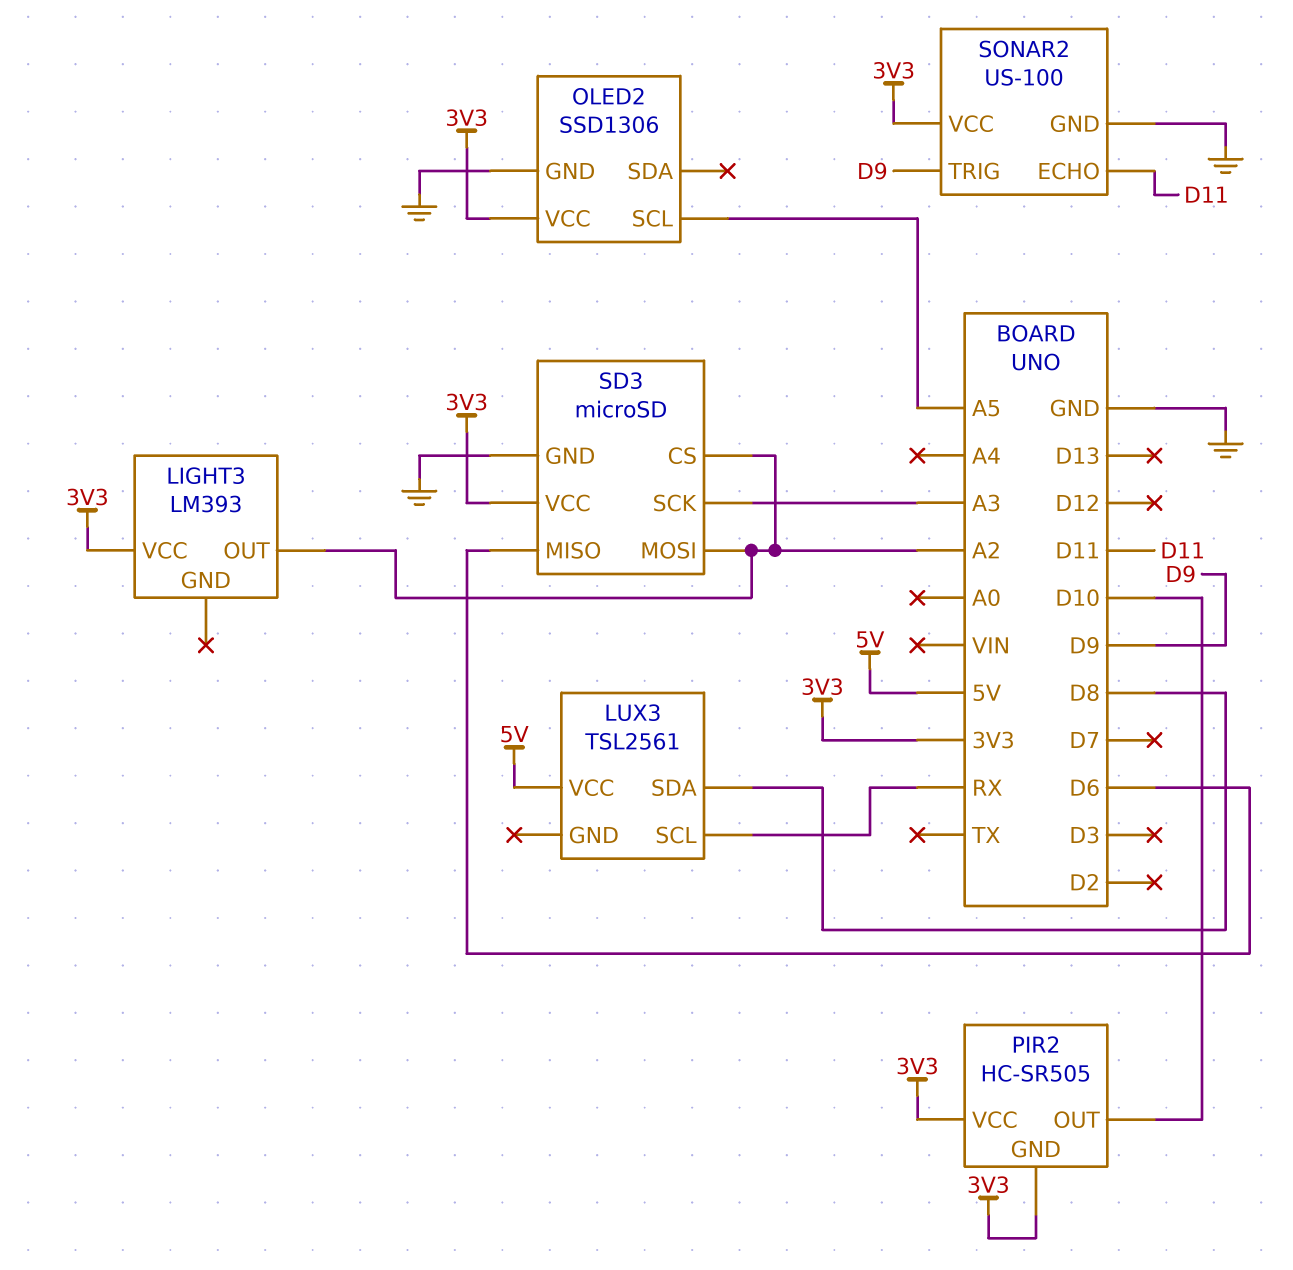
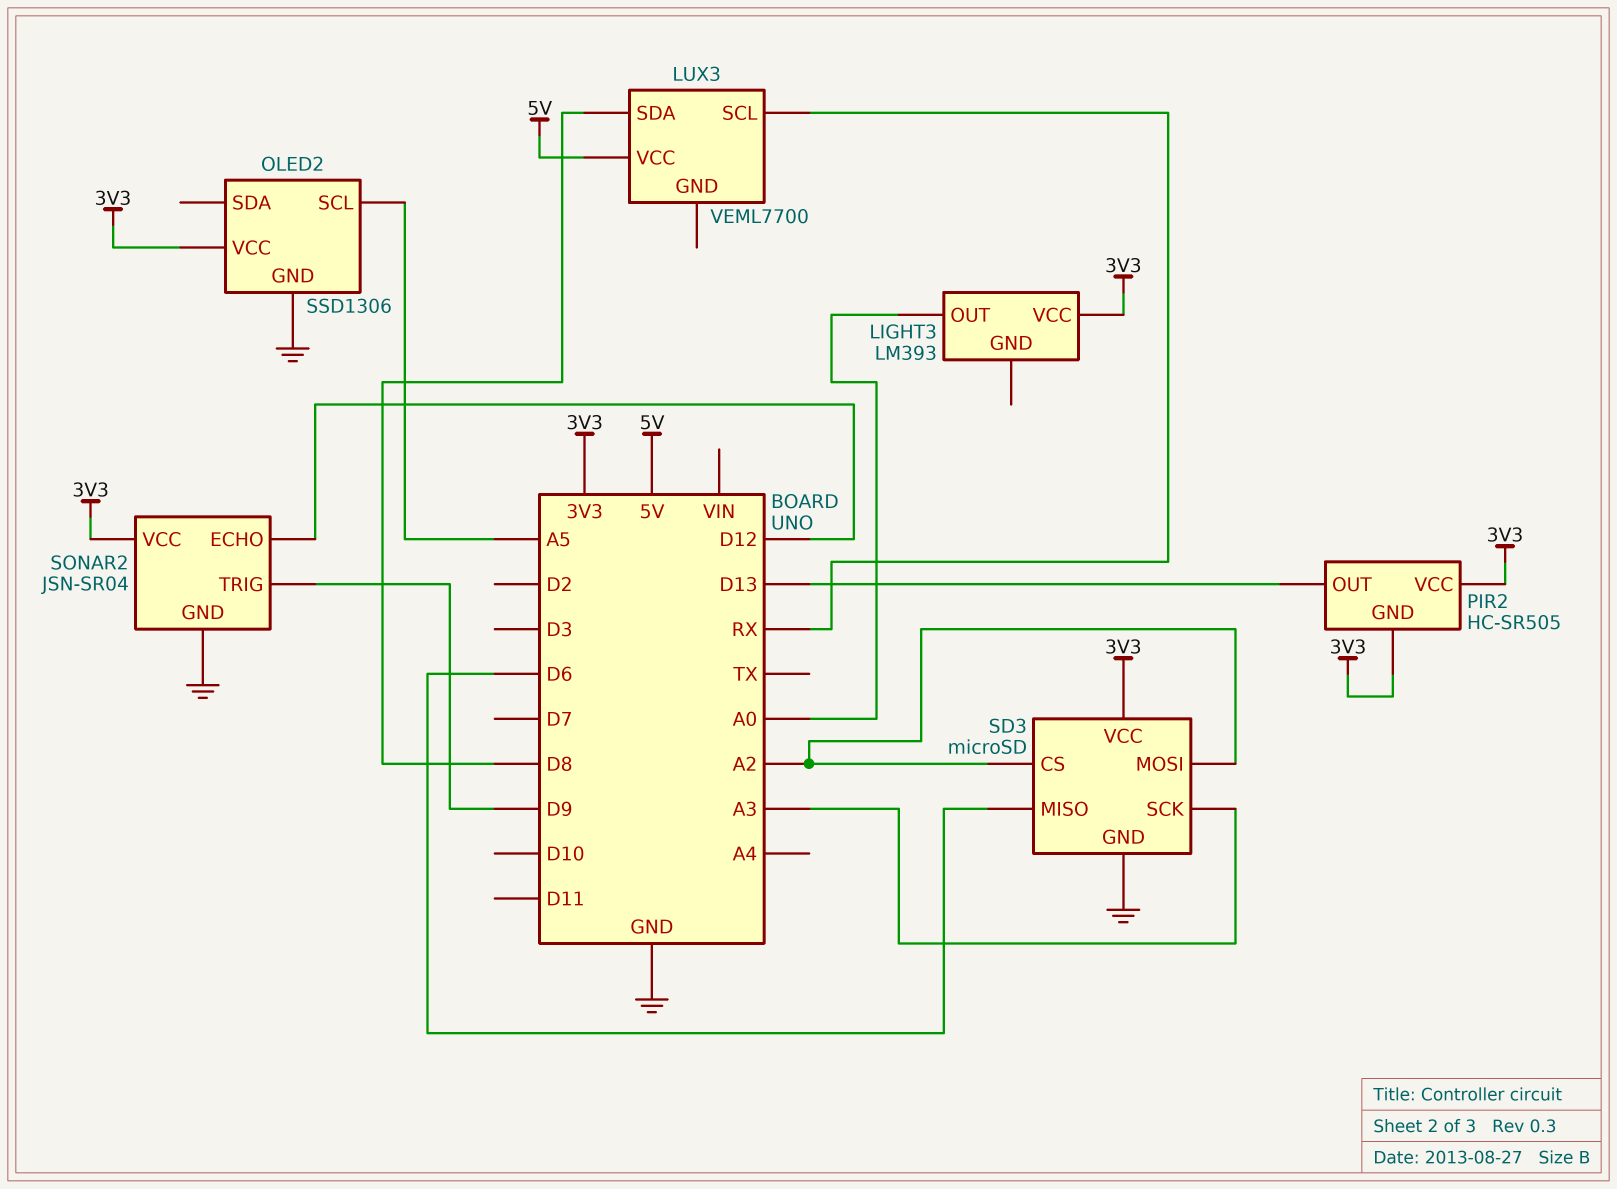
LIGHT3 pin OUT: A2 -> A0
LUX3: TSL2561 -> VEML7700
PIR2 pin OUT: D10 -> D13
SONAR2: US-100 -> JSN-SR04
SONAR2 pin ECHO: D11 -> D12

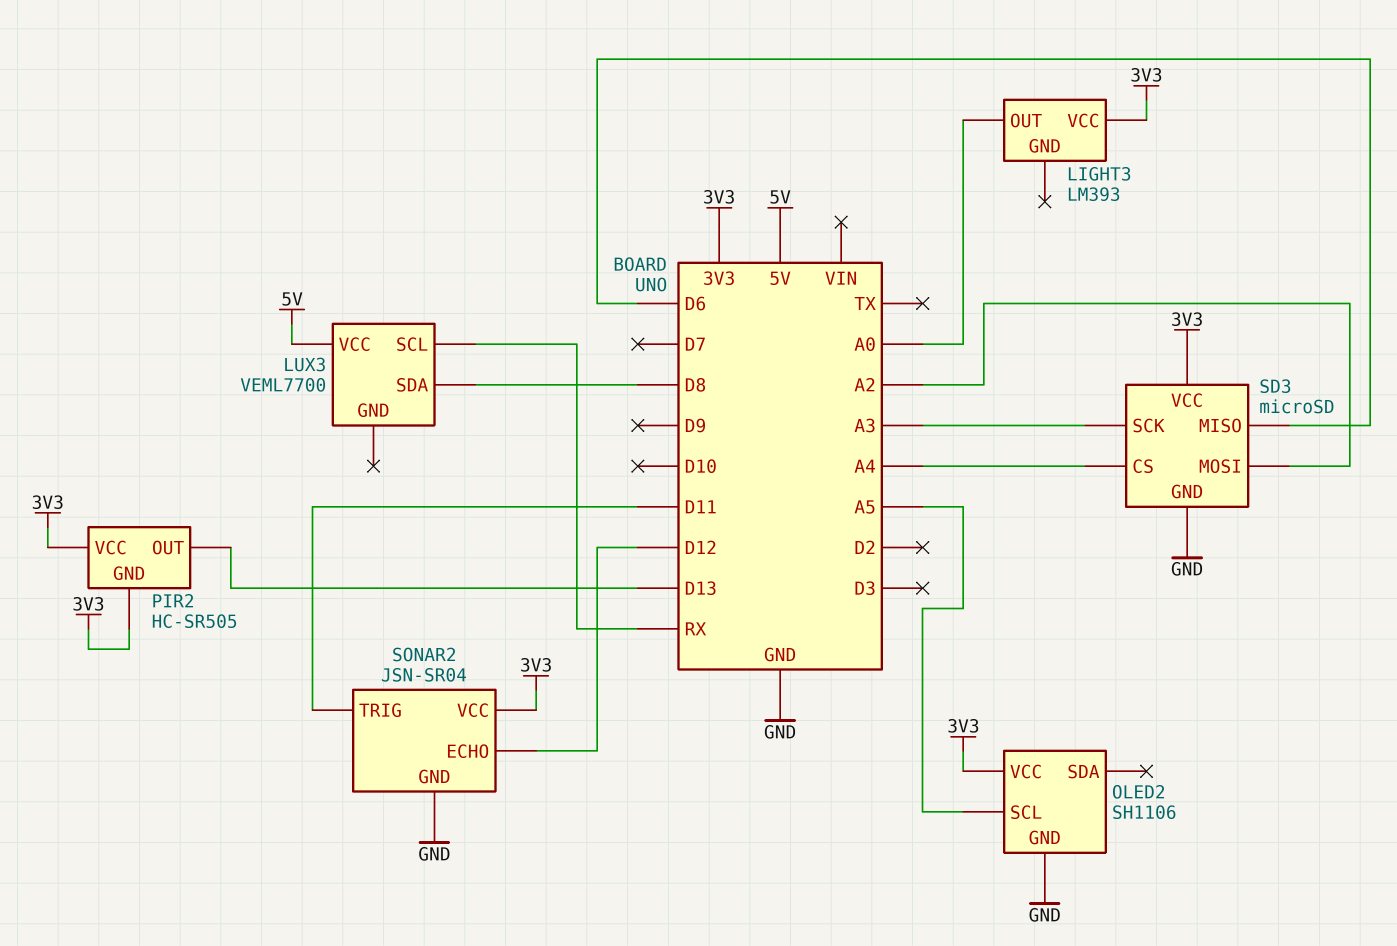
OLED2: SSD1306 -> SH1106
SD3 pin CS: A2 -> A4
SONAR2 pin TRIG: D9 -> D11

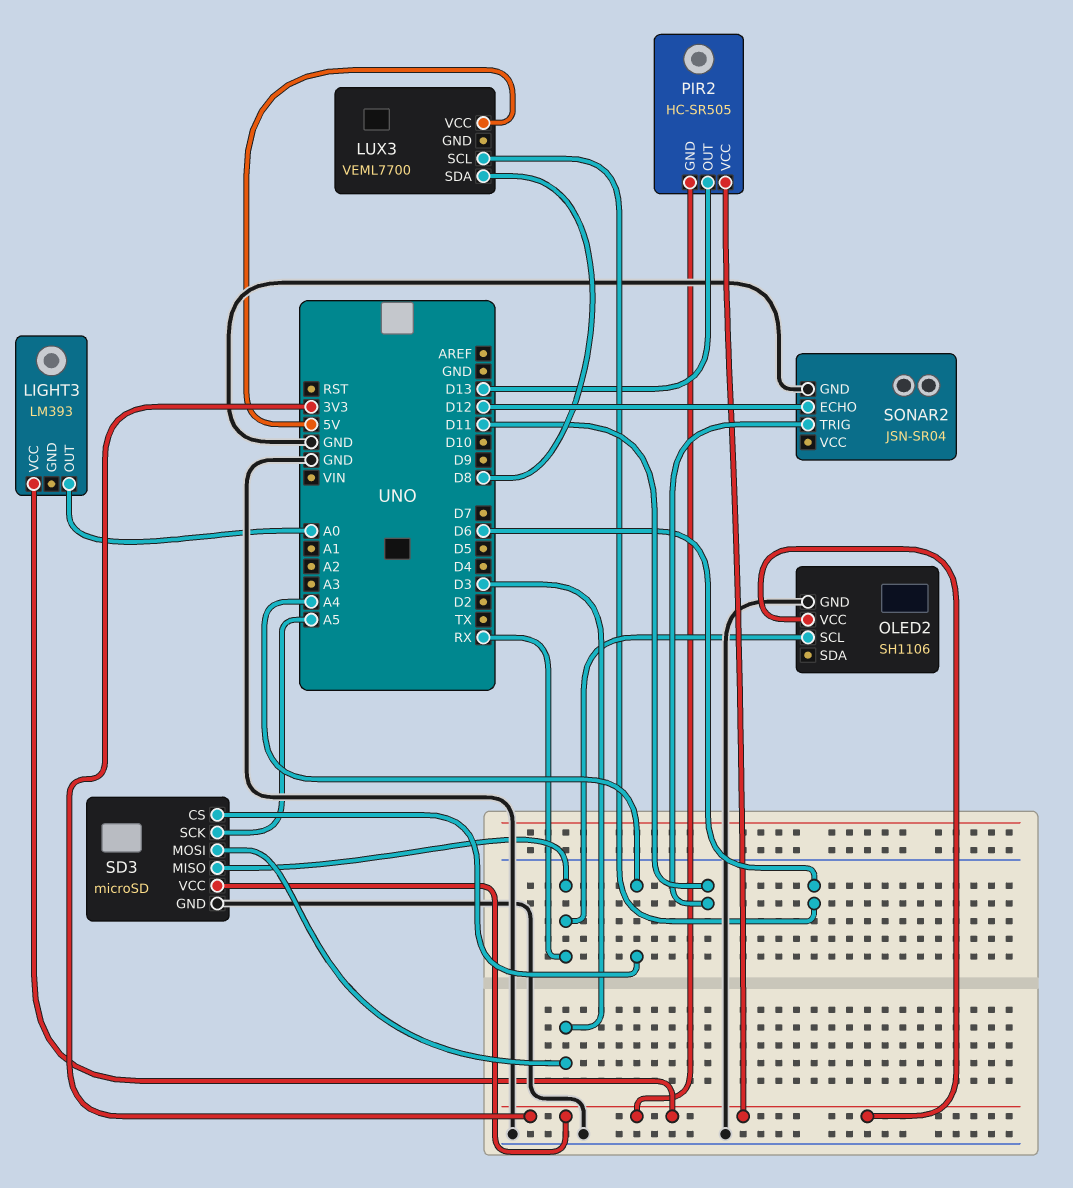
LUX3 pin SCL: RX -> D6
OLED2 pin SCL: A5 -> RX
SD3 pin MISO: D6 -> RX
SD3 pin MOSI: A2 -> D3
SD3 pin SCK: A3 -> A5
SONAR2 pin VCC: 3V3 -> none

